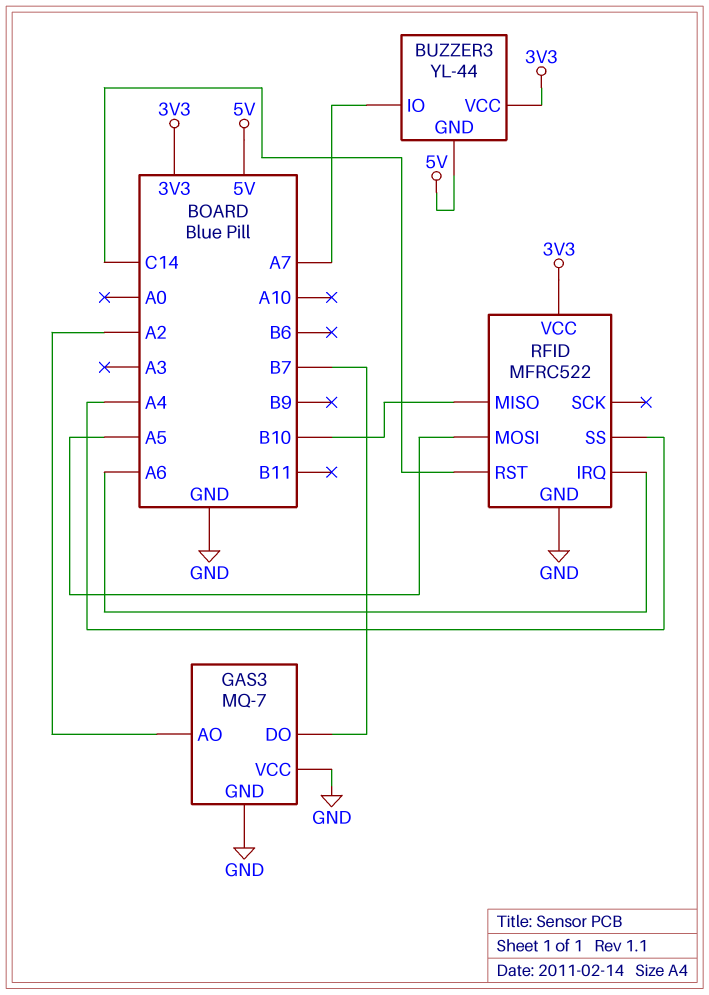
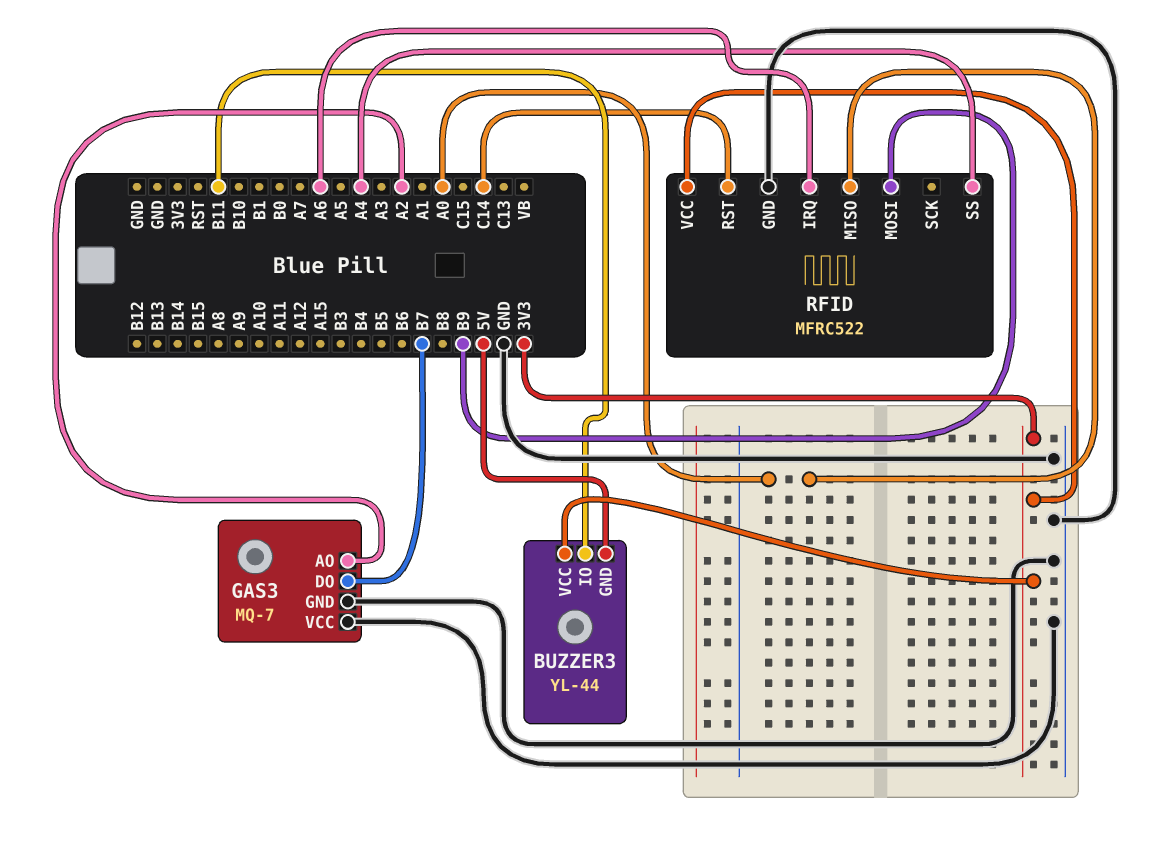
BUZZER3 pin IO: A7 -> B11
RFID pin MISO: B10 -> A0
RFID pin MOSI: A5 -> B9

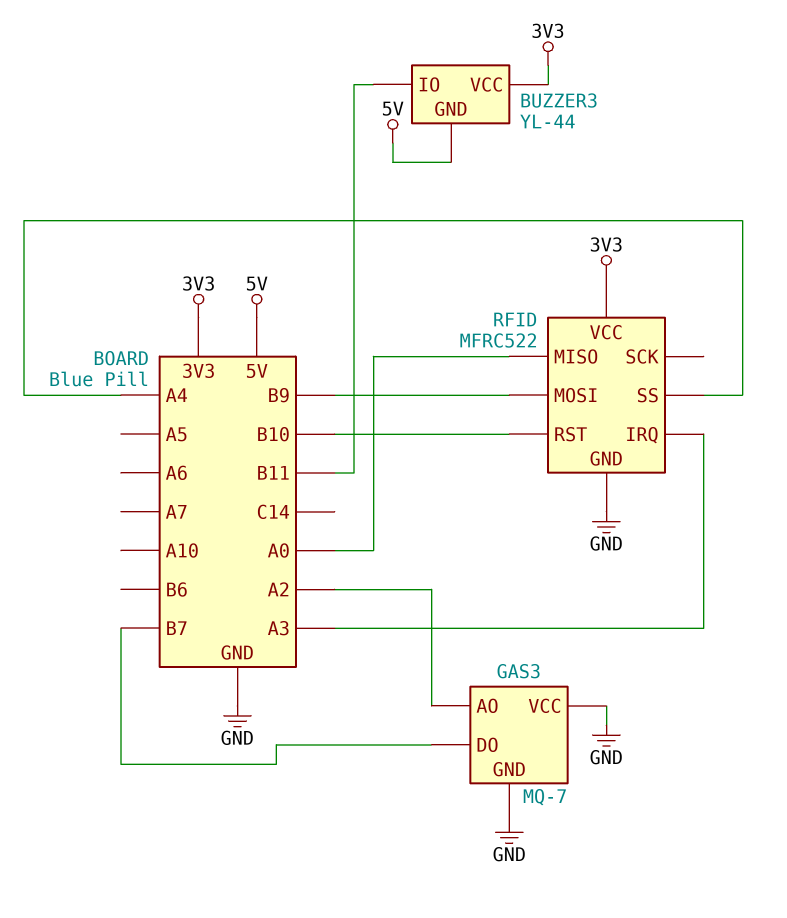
RFID pin IRQ: A6 -> A3
RFID pin RST: C14 -> B10

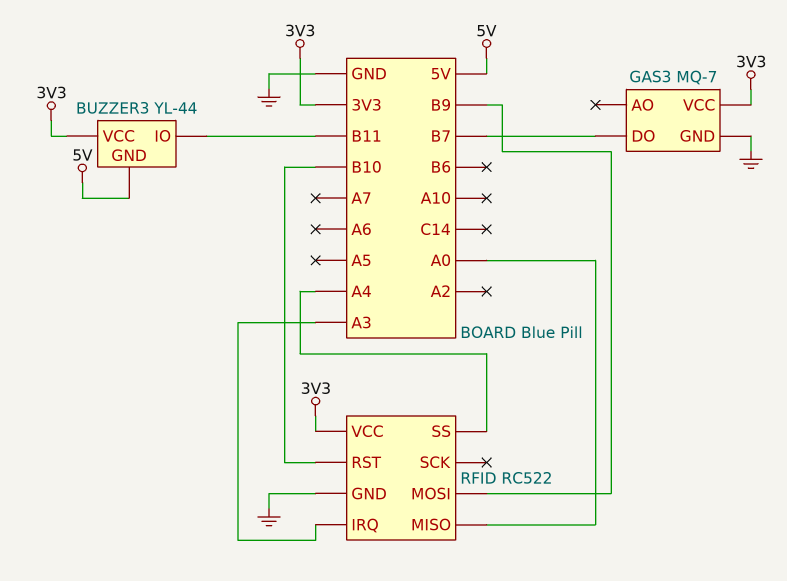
GAS3 pin AO: A2 -> none
GAS3 pin VCC: GND -> 3V3
RFID: MFRC522 -> RC522

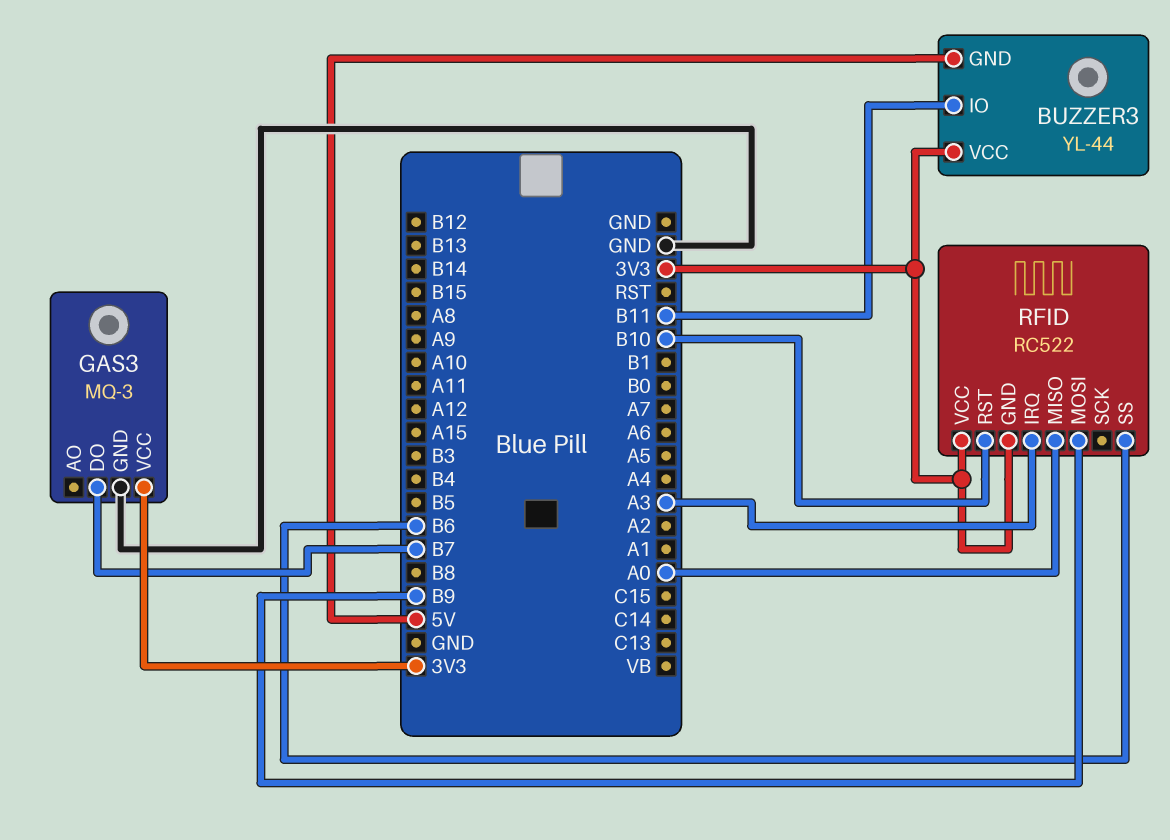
GAS3: MQ-7 -> MQ-3
RFID pin GND: GND -> 3V3
RFID pin SS: A4 -> B6

